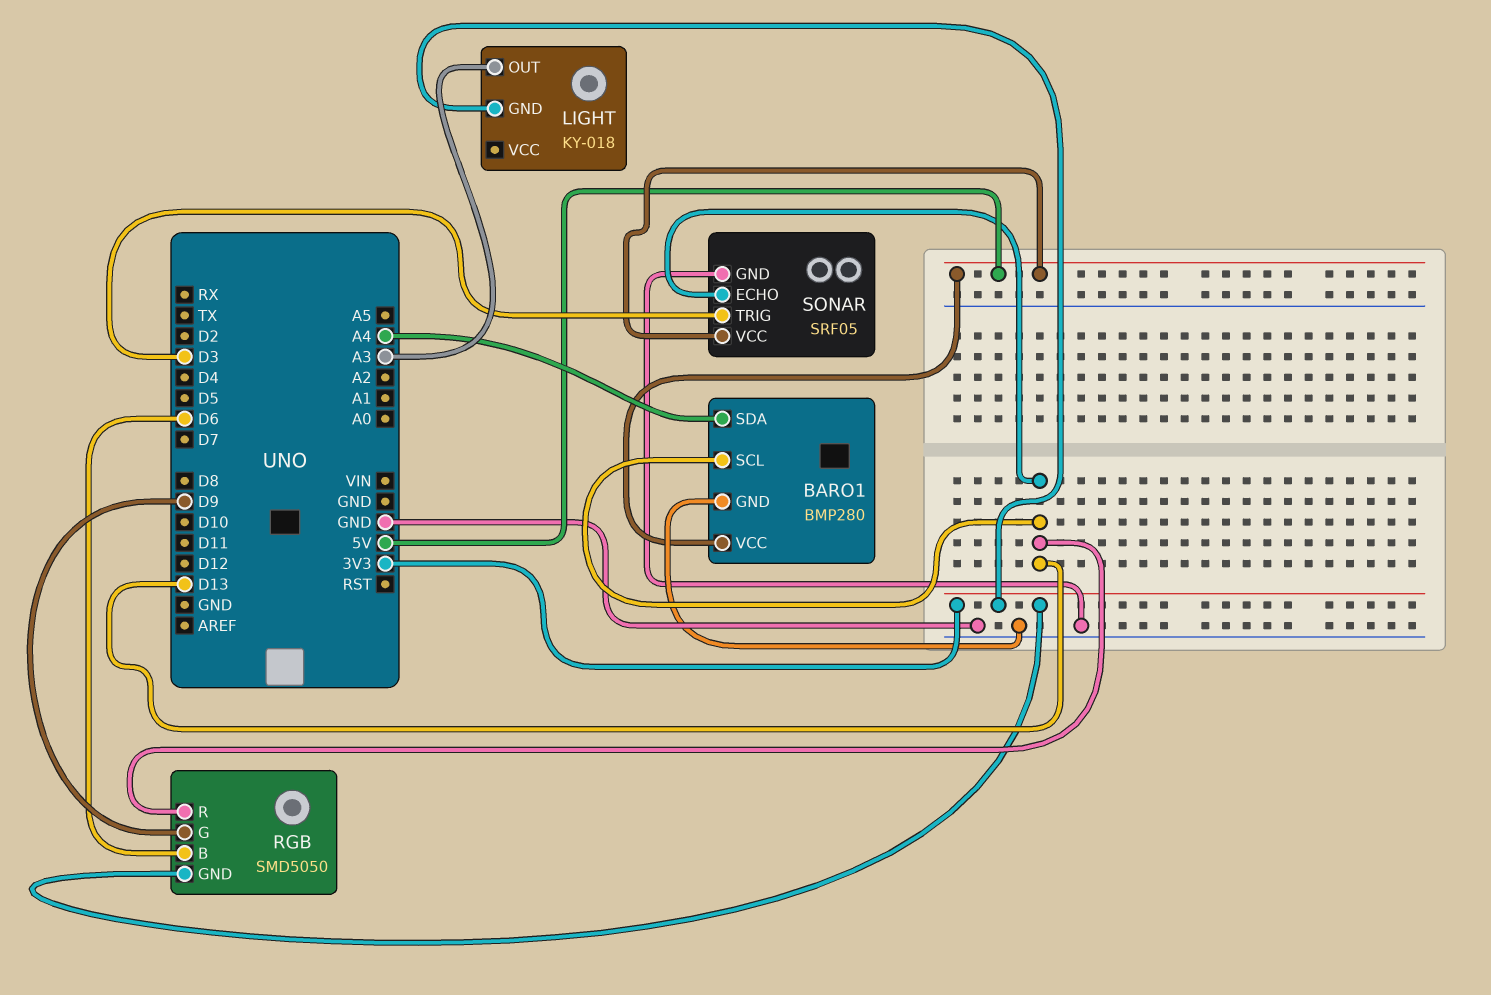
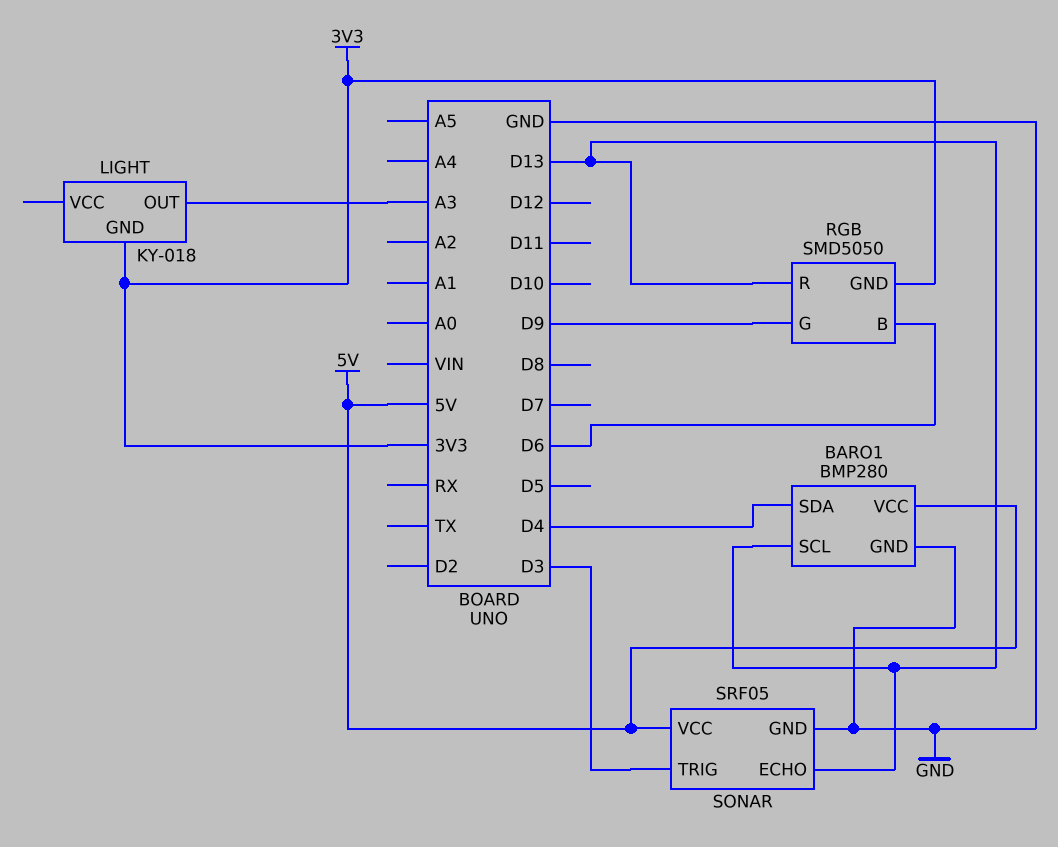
BARO1 pin SDA: A4 -> D4

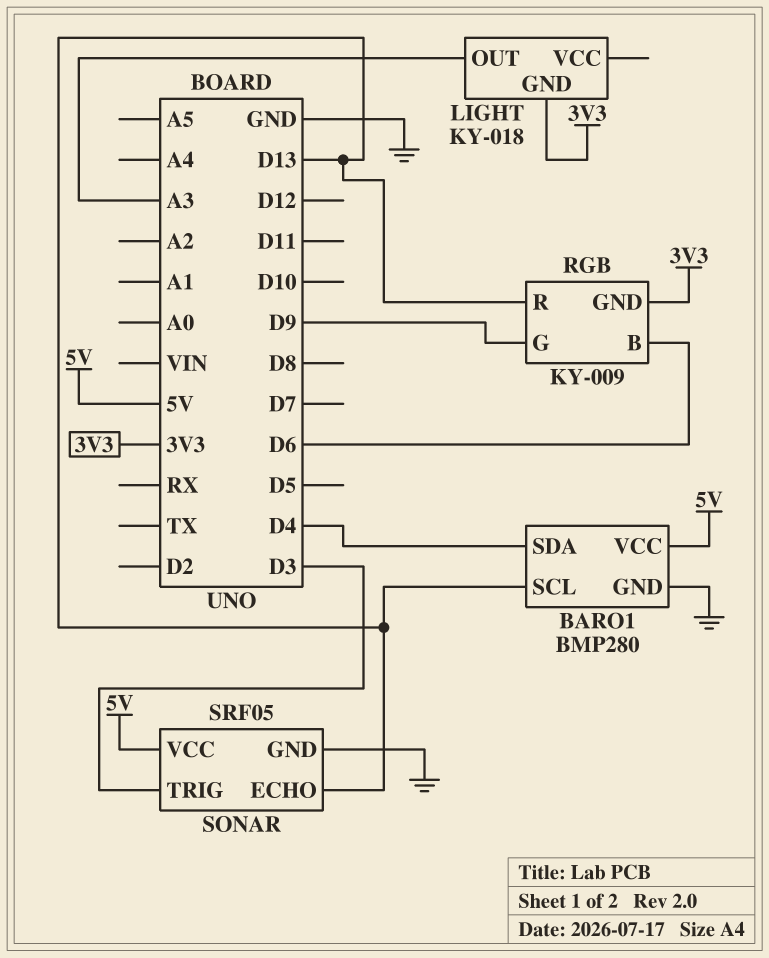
RGB: SMD5050 -> KY-009

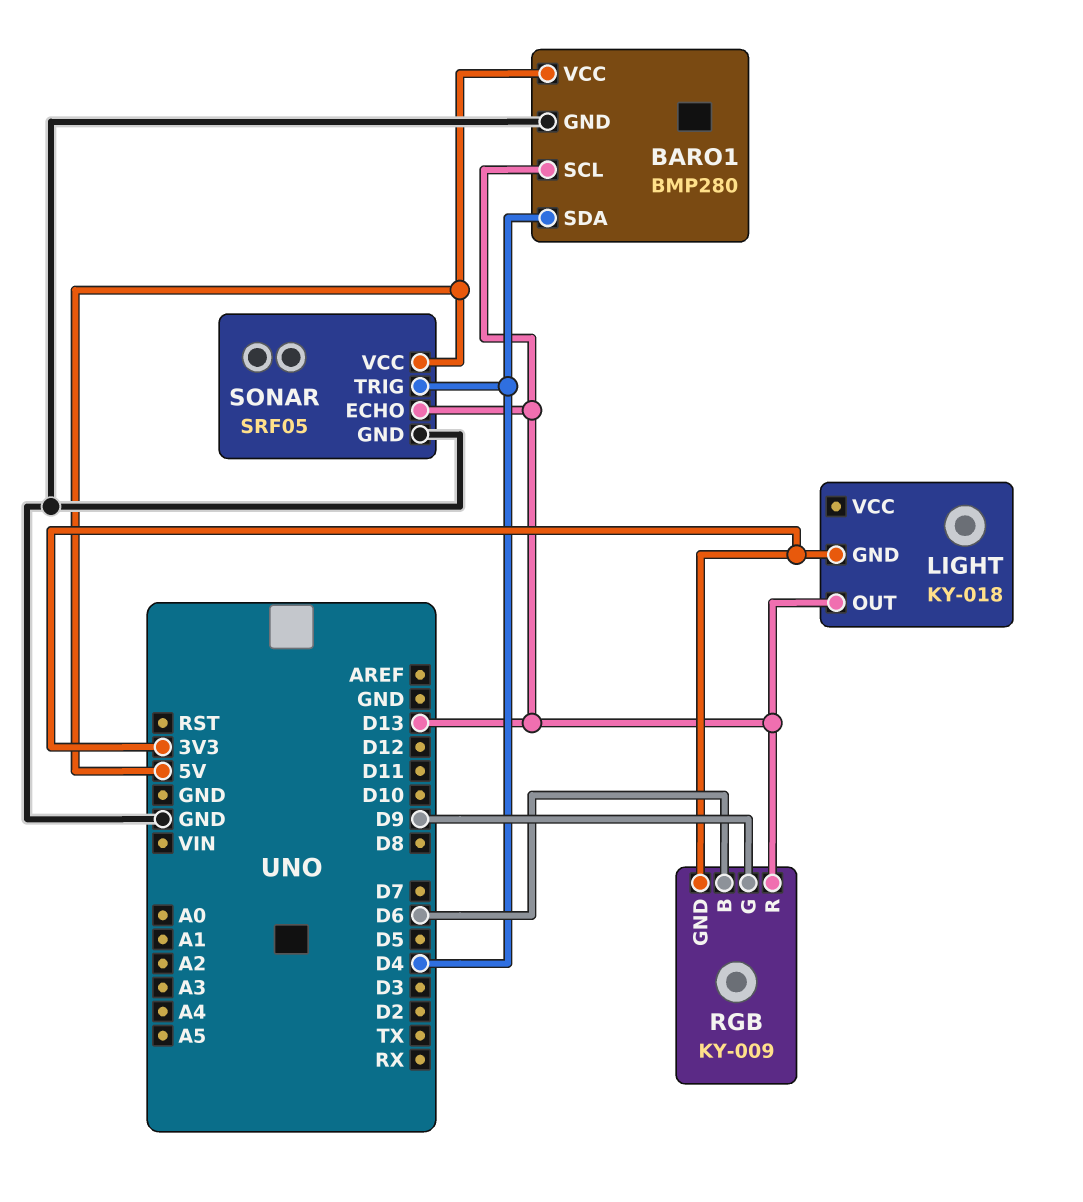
LIGHT pin OUT: A3 -> D13
SONAR pin TRIG: D3 -> D4

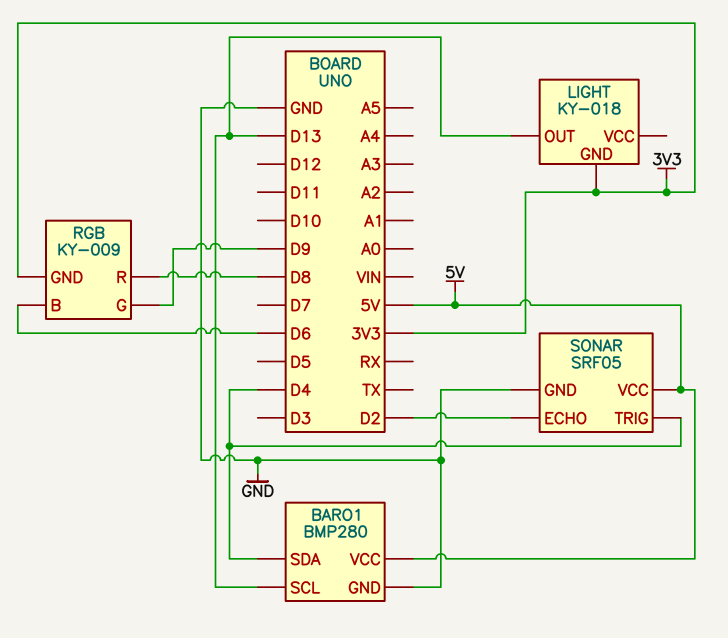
RGB pin R: D13 -> D8
SONAR pin ECHO: D13 -> D2

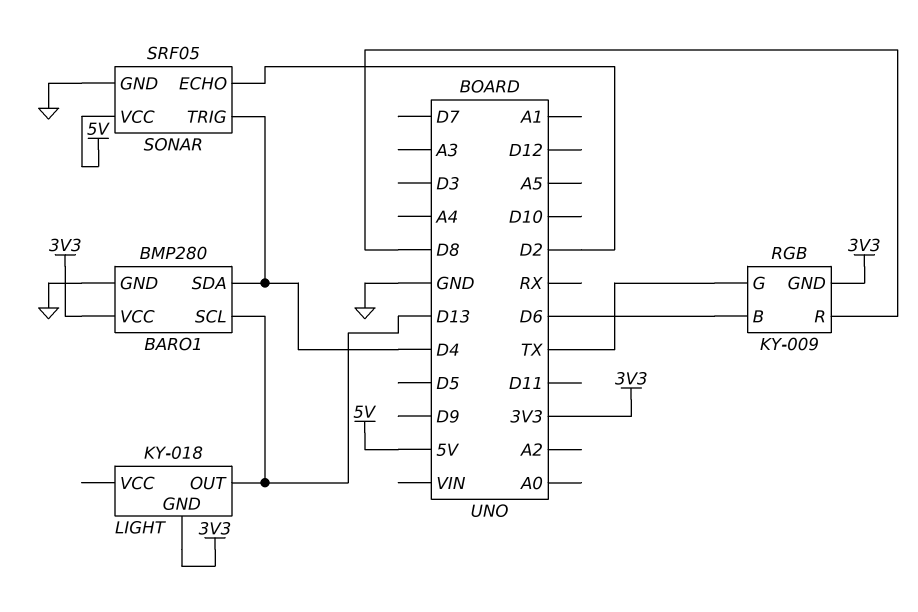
BARO1 pin VCC: 5V -> 3V3
RGB pin G: D9 -> TX

